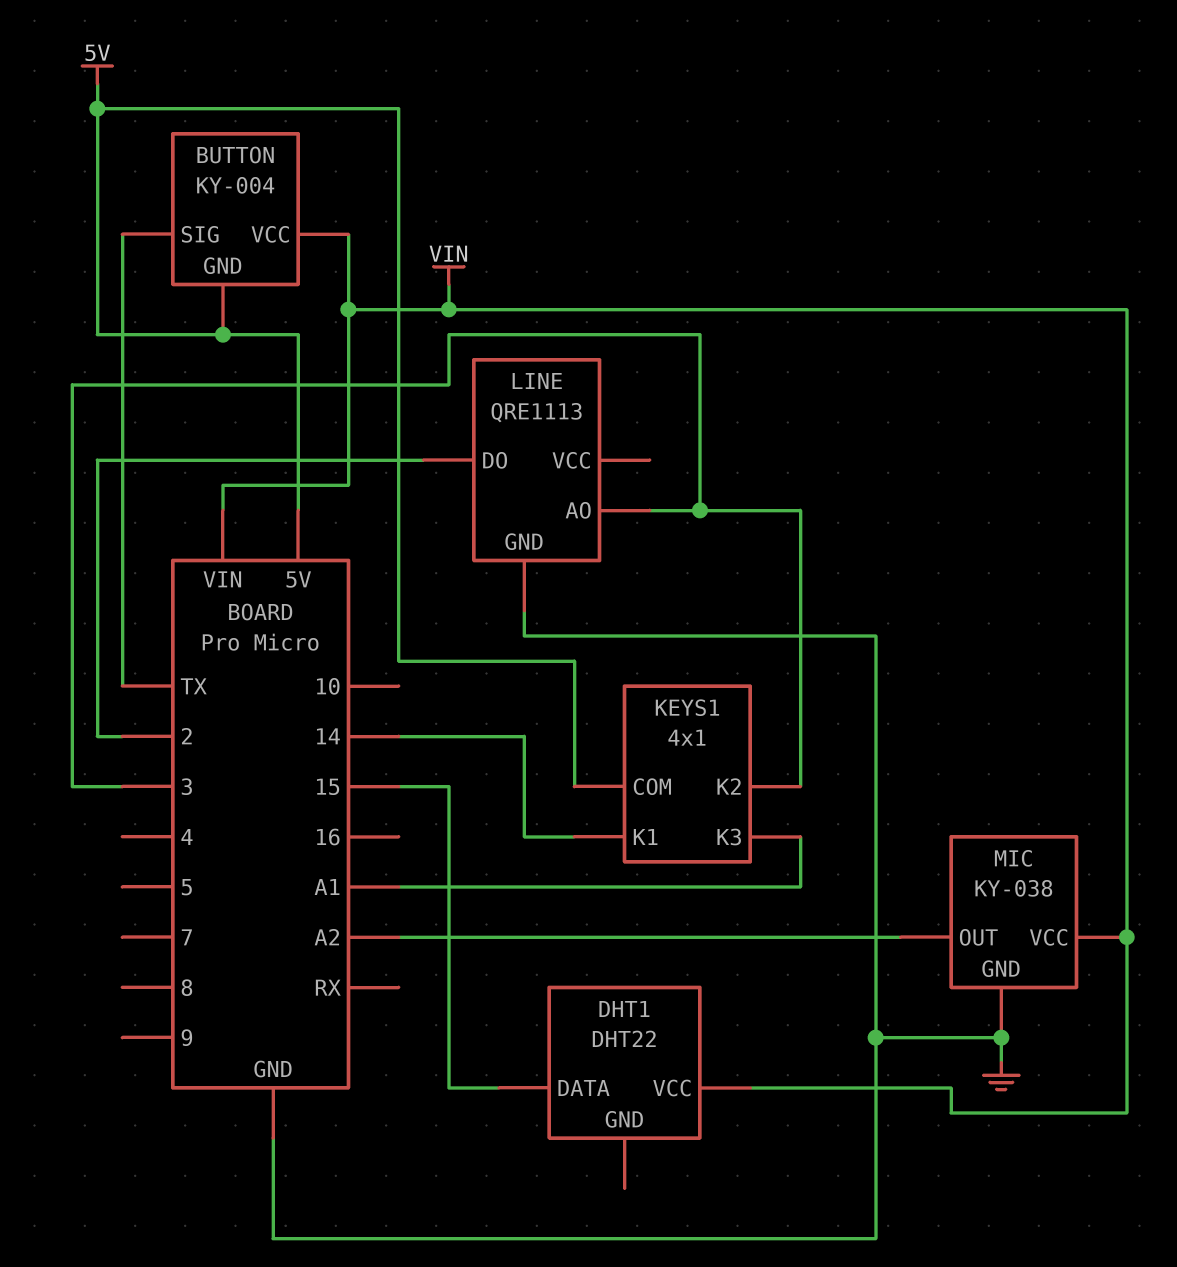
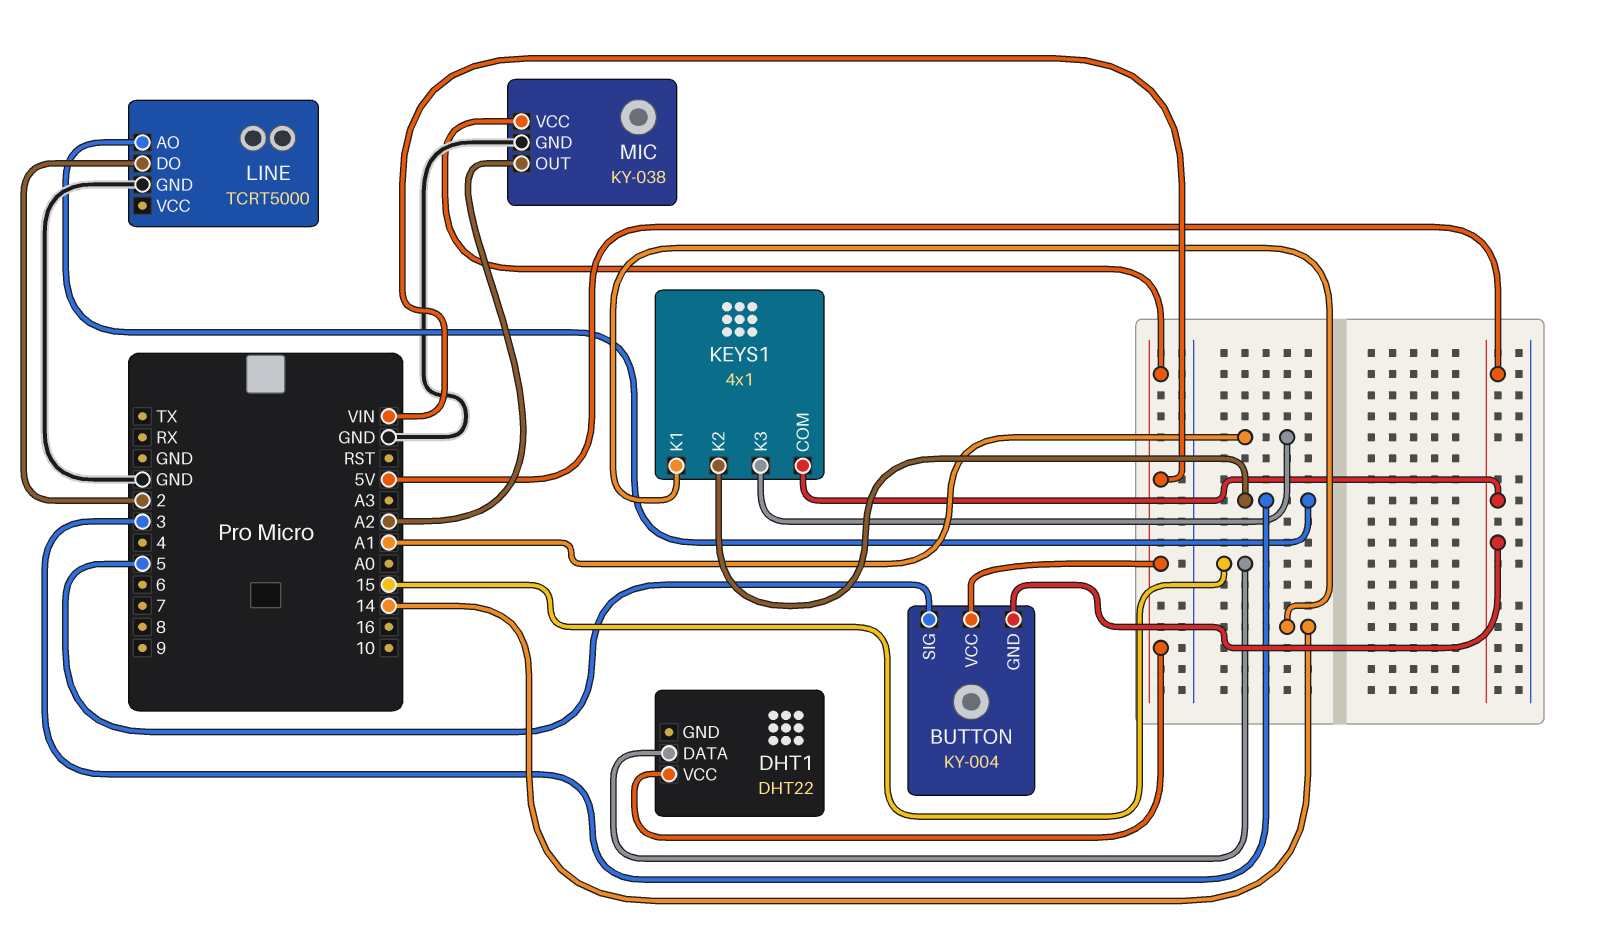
BUTTON pin SIG: TX -> 5
LINE: QRE1113 -> TCRT5000

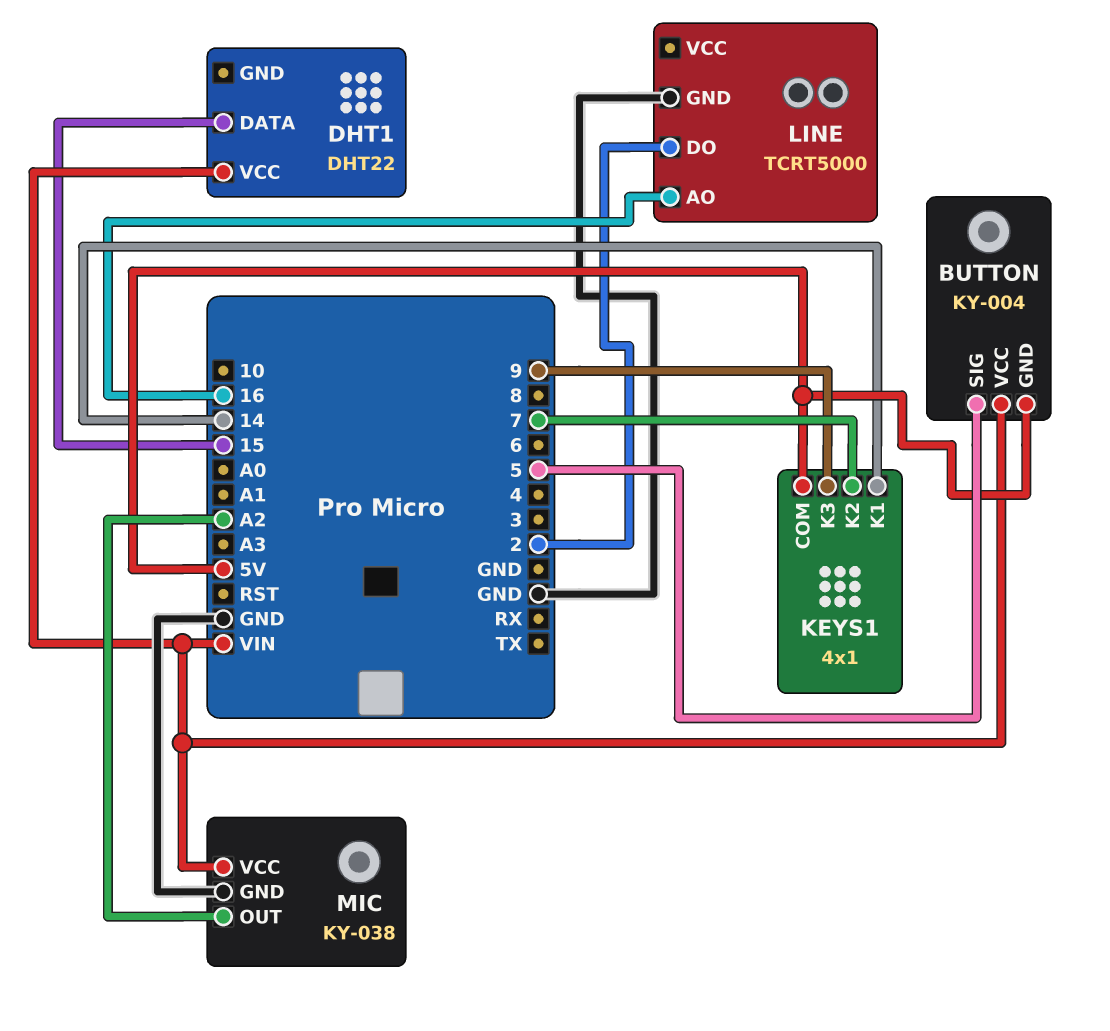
KEYS1 pin K2: 3 -> 7
KEYS1 pin K3: A1 -> 9
LINE pin AO: 3 -> 16

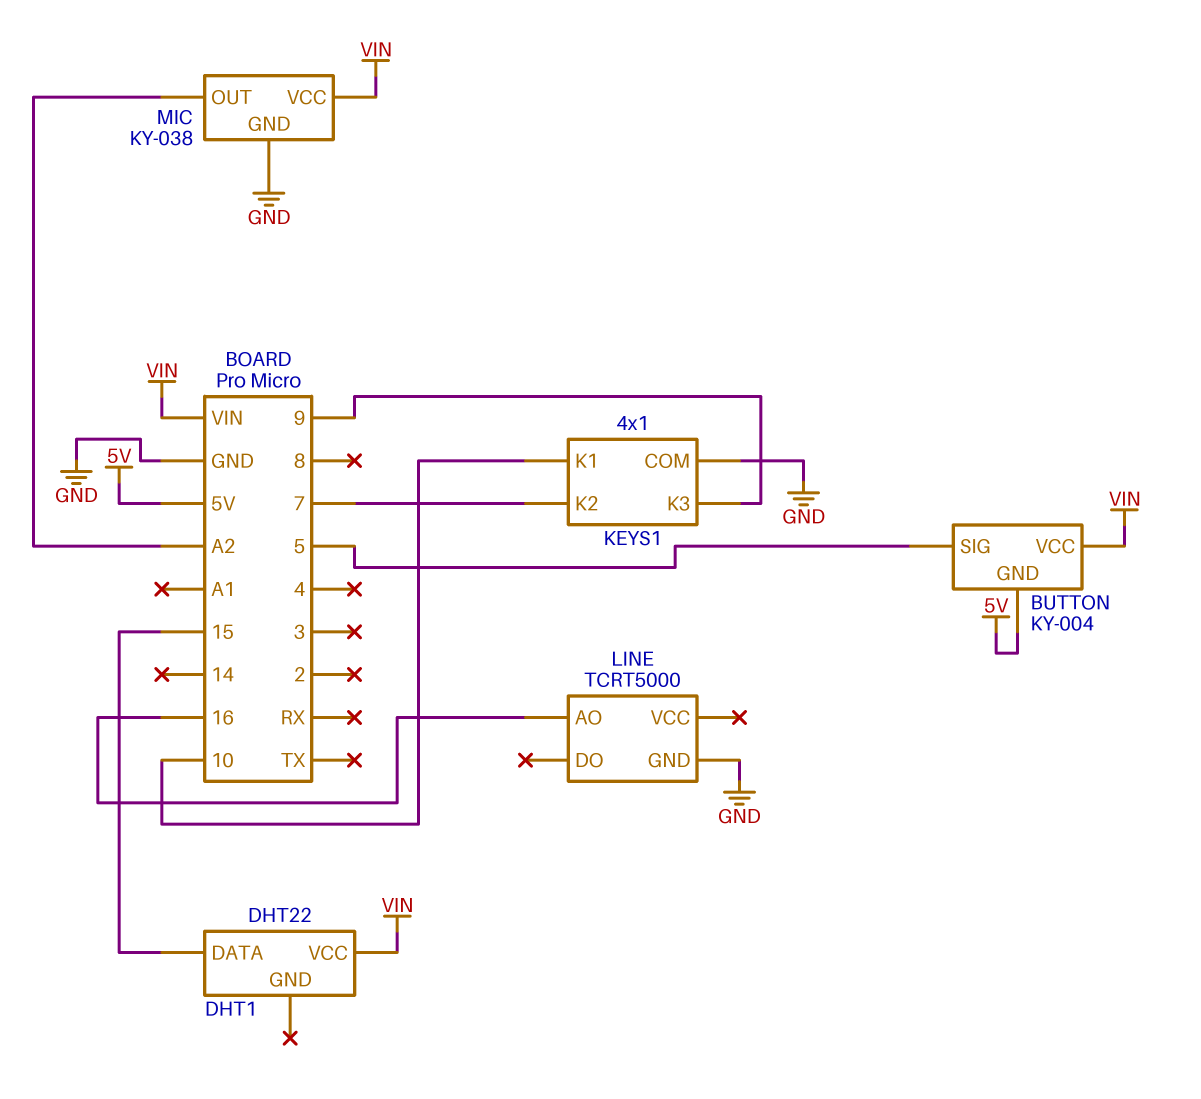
KEYS1 pin COM: 5V -> GND
KEYS1 pin K1: 14 -> 10
LINE pin DO: 2 -> none

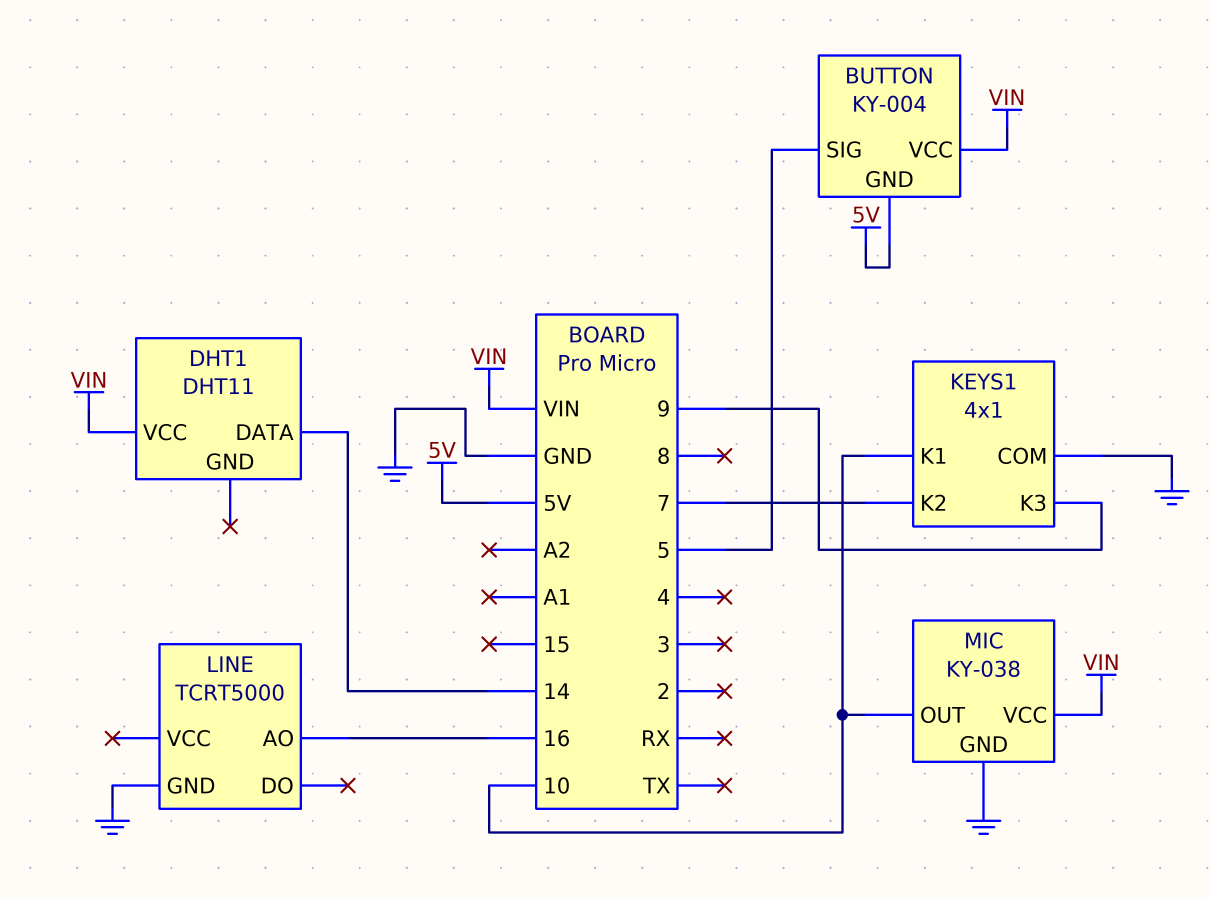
DHT1: DHT22 -> DHT11
DHT1 pin DATA: 15 -> 14
MIC pin OUT: A2 -> 10

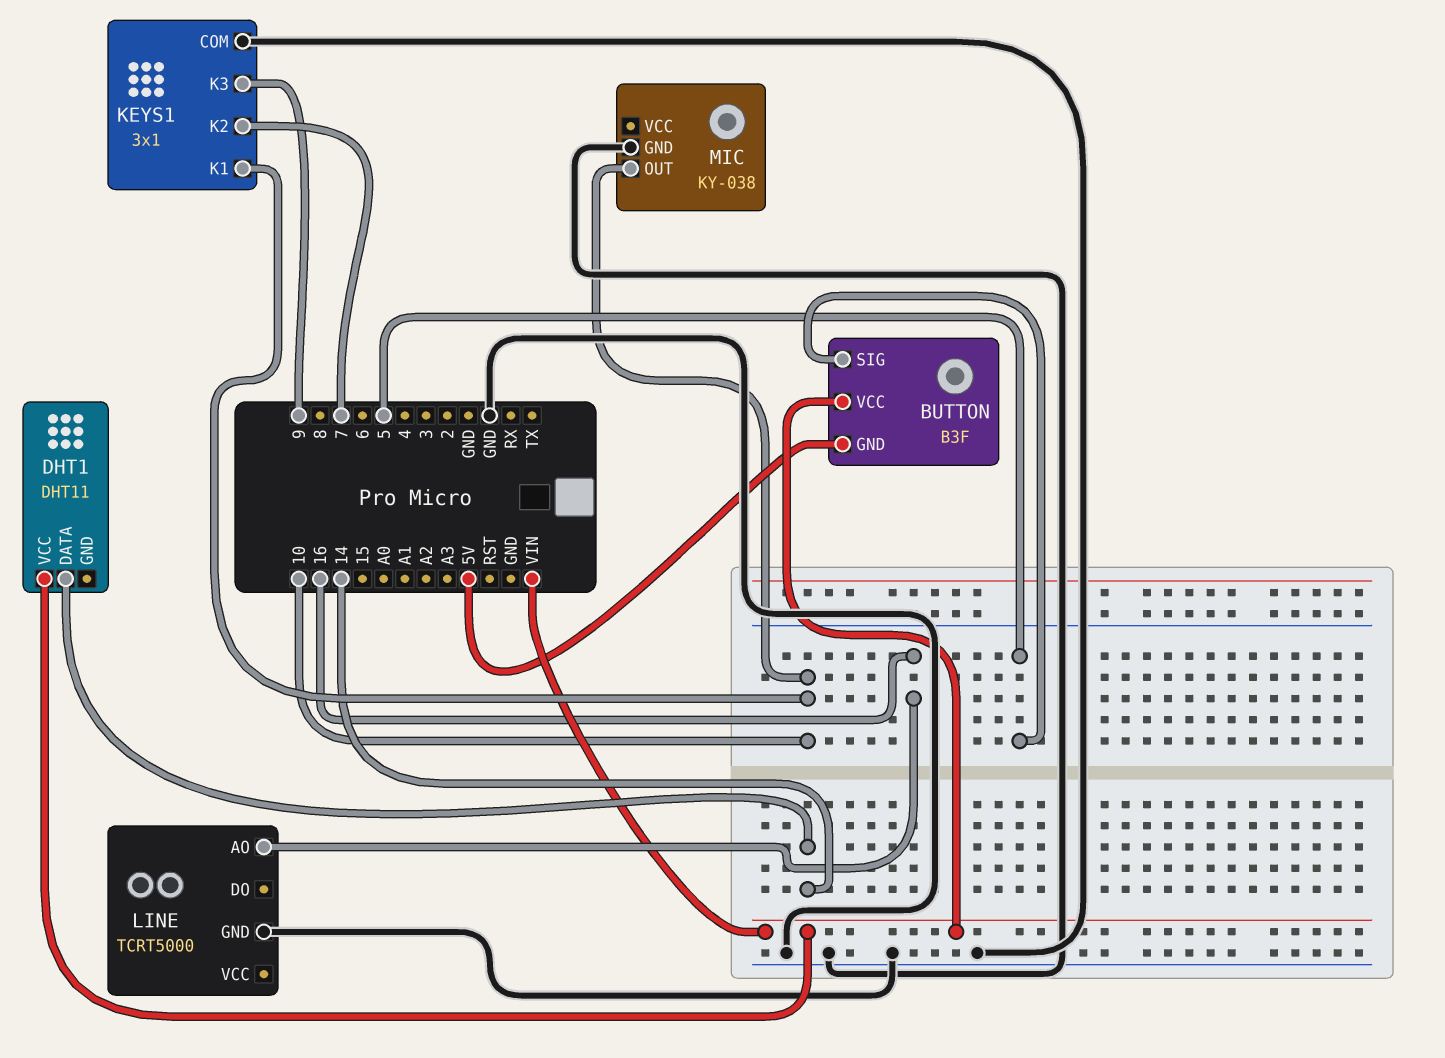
BUTTON: KY-004 -> B3F
KEYS1: 4x1 -> 3x1
MIC pin VCC: VIN -> none

